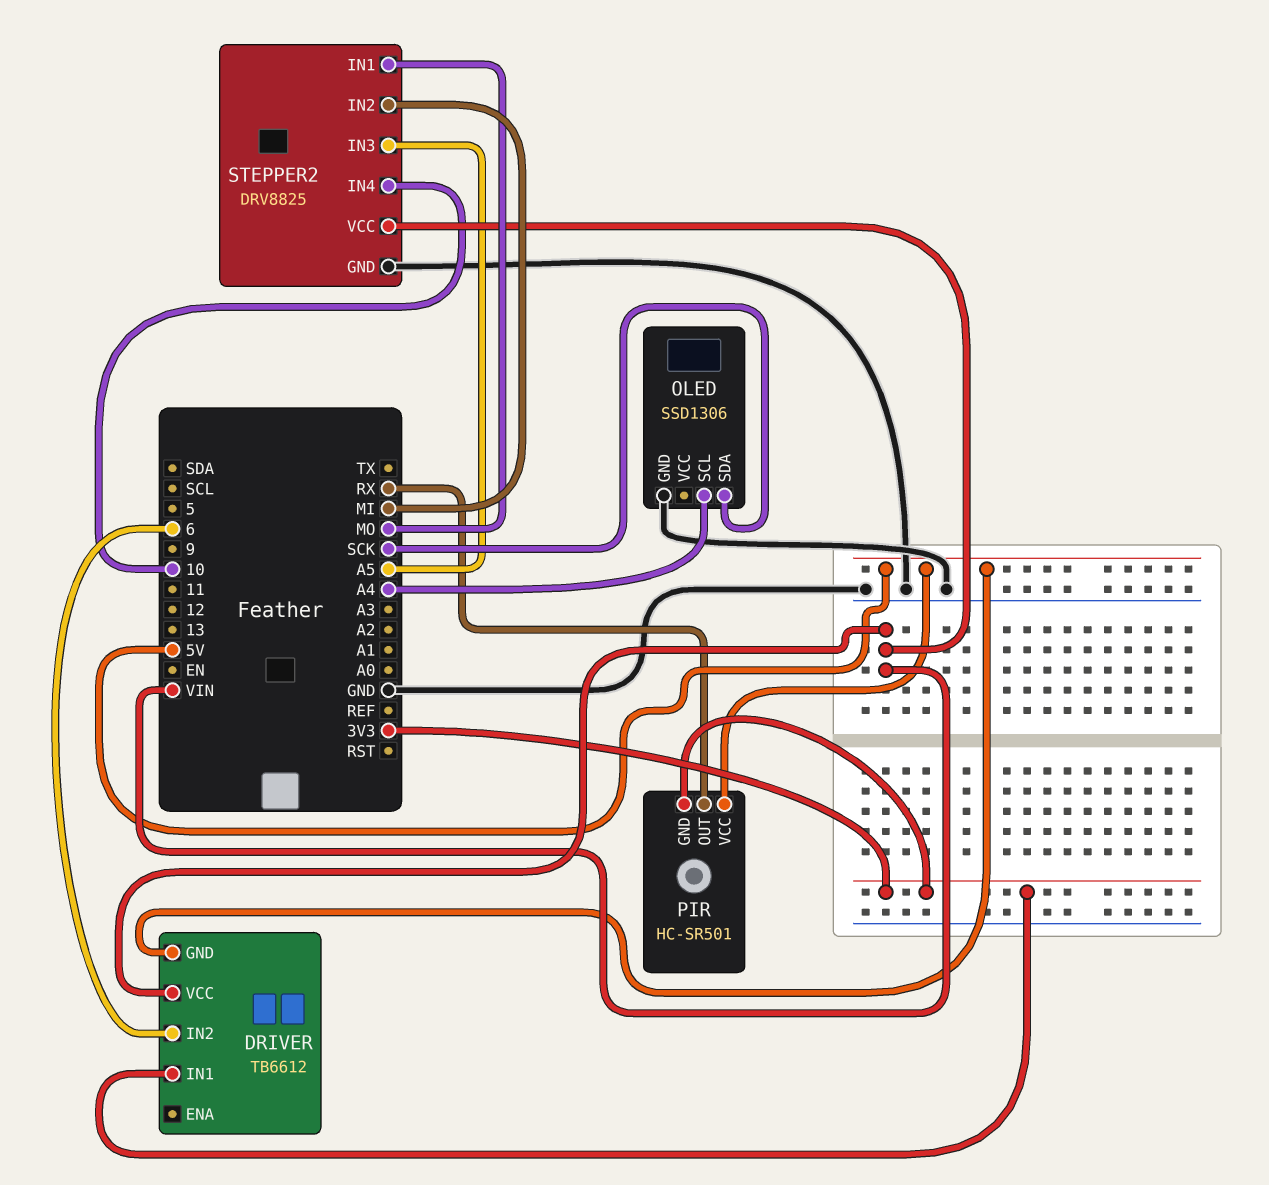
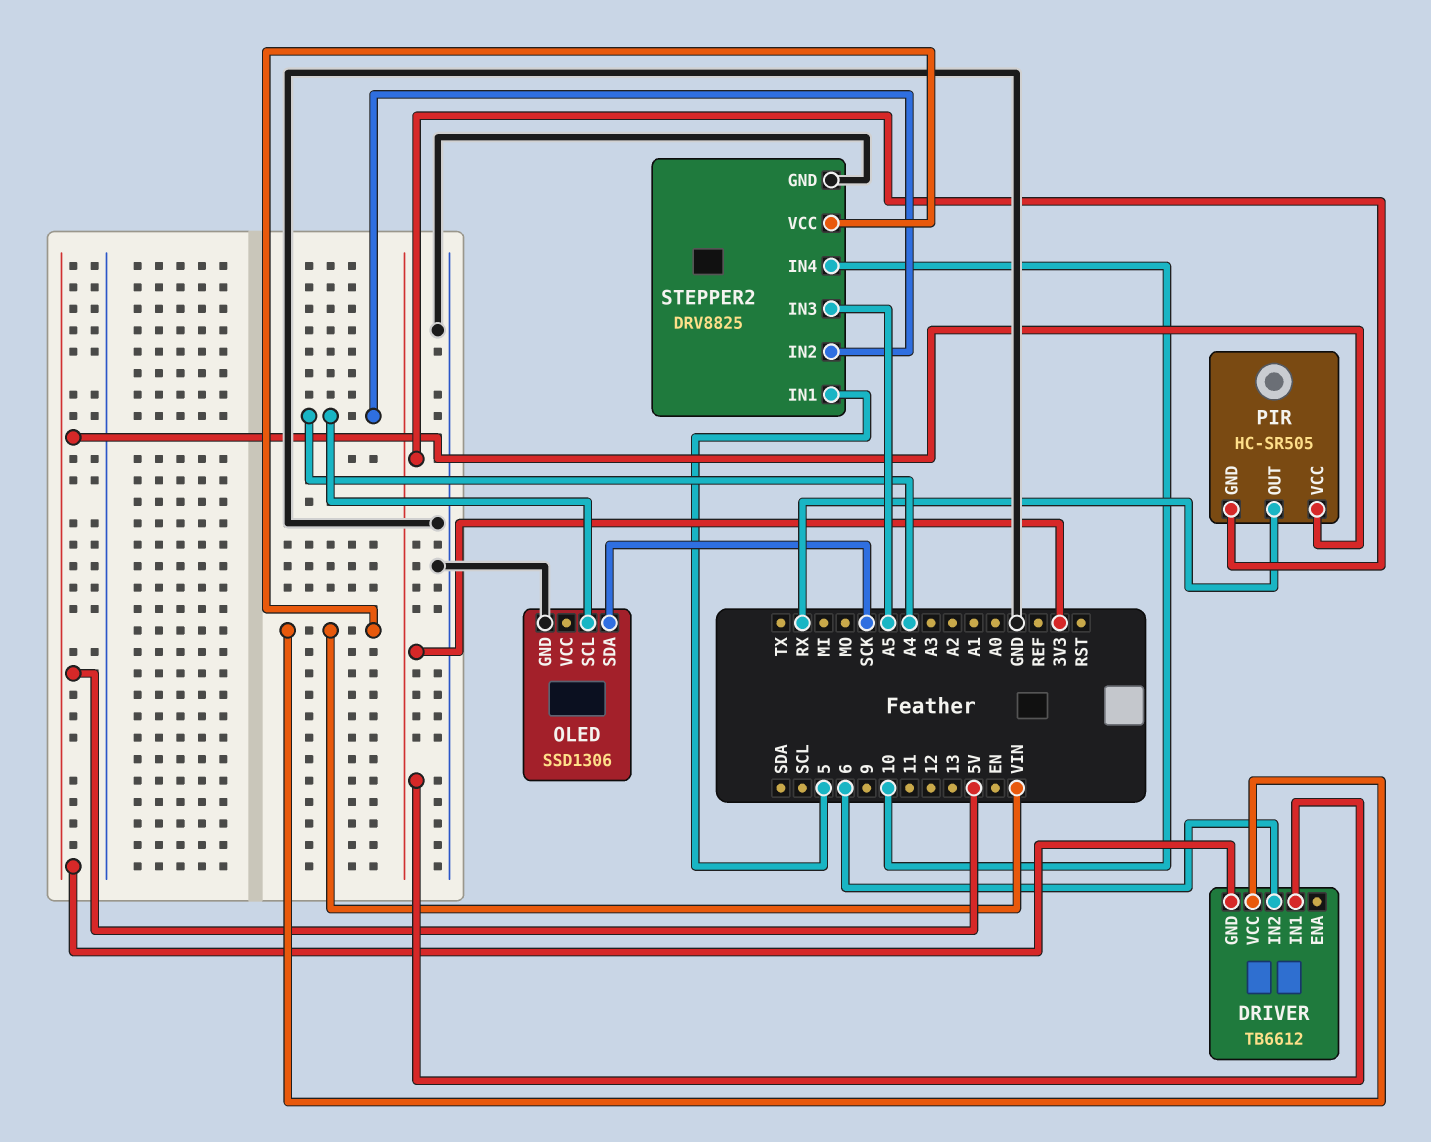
PIR: HC-SR501 -> HC-SR505
STEPPER2 pin IN1: MO -> 5
STEPPER2 pin IN2: MI -> A4

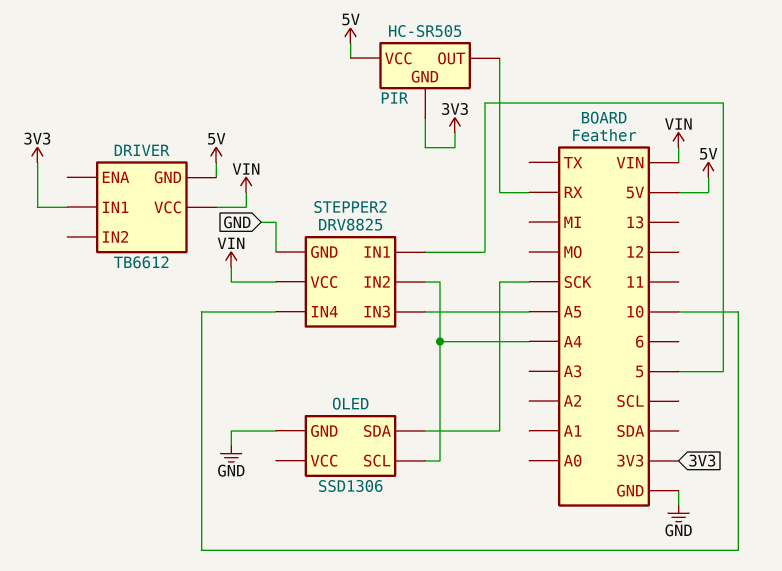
DRIVER pin IN2: 6 -> none

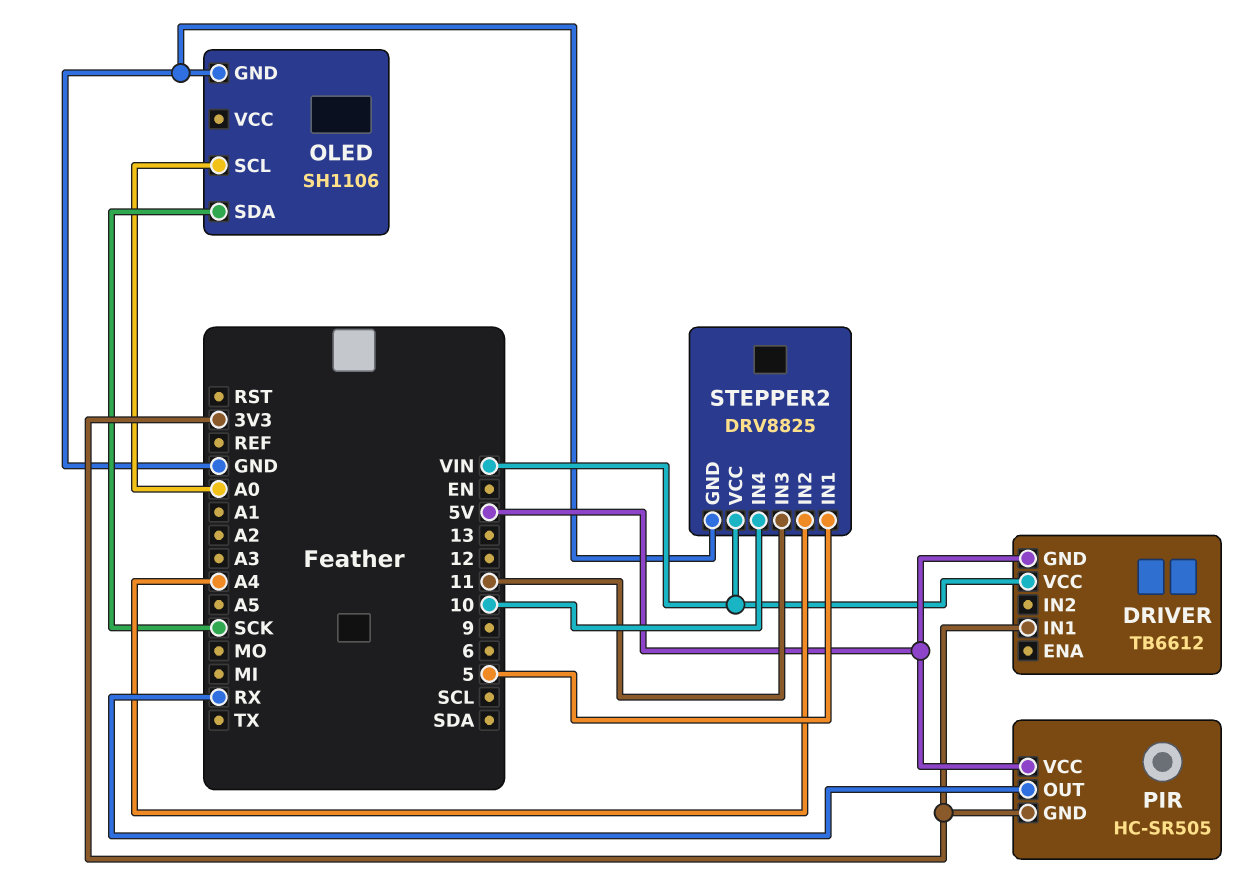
OLED: SSD1306 -> SH1106
OLED pin SCL: A4 -> A0
STEPPER2 pin IN3: A5 -> 11

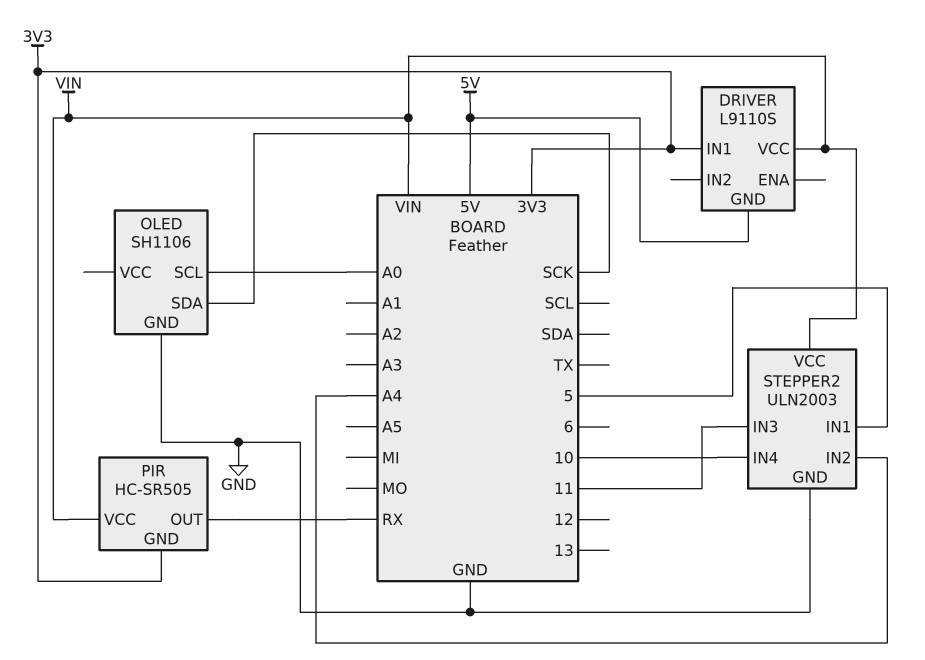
DRIVER: TB6612 -> L9110S
PIR pin VCC: 5V -> VIN
STEPPER2: DRV8825 -> ULN2003

